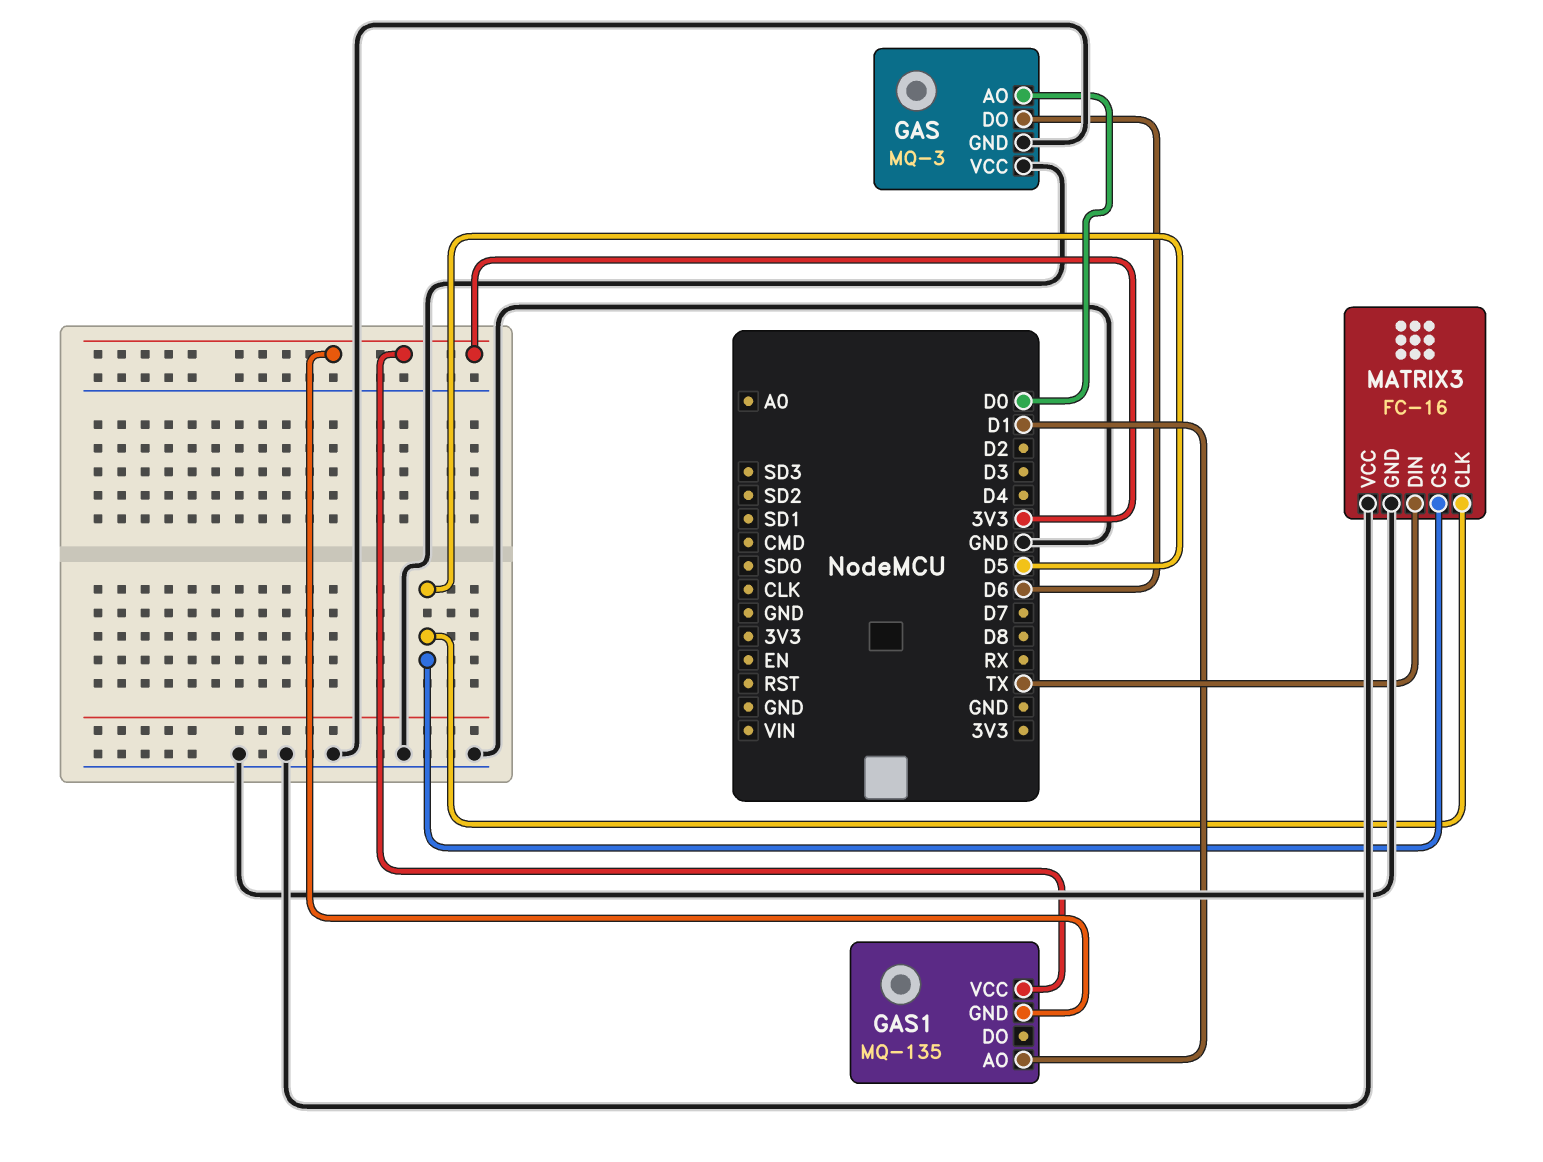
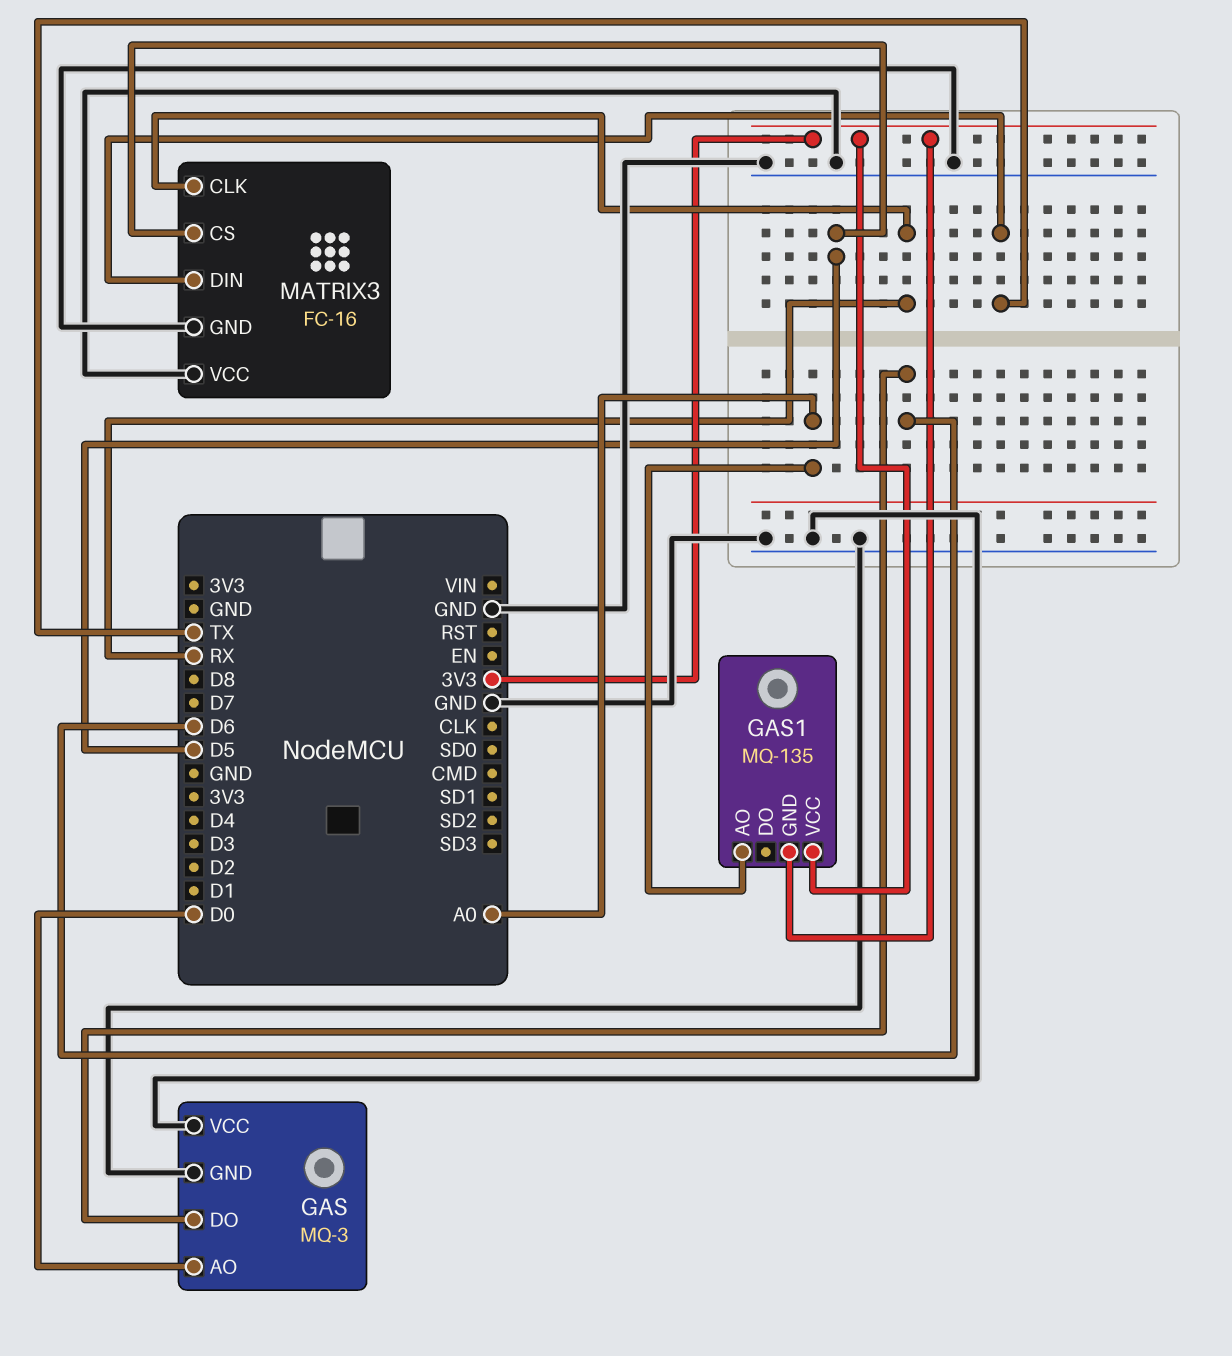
GAS1 pin AO: D1 -> A0
MATRIX3 pin CLK: D5 -> RX

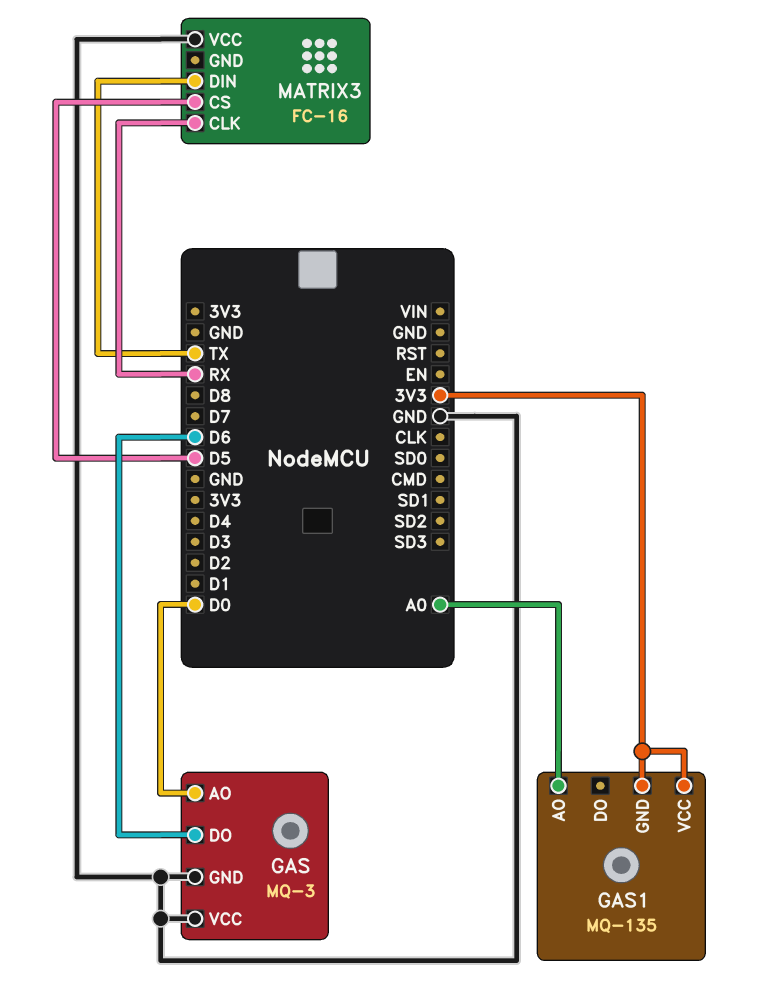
MATRIX3 pin GND: GND -> none

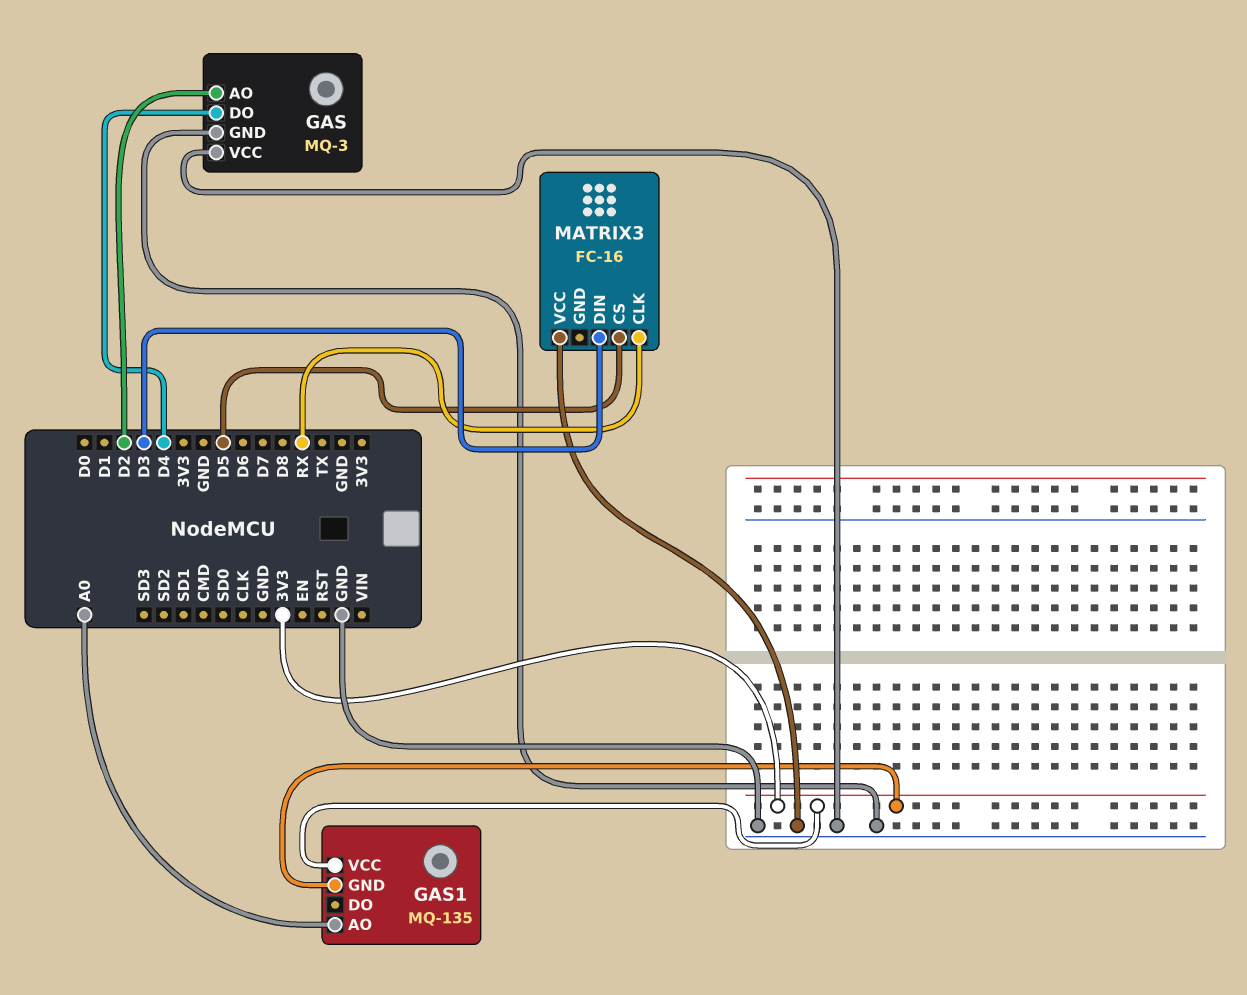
GAS pin AO: D0 -> D2
GAS pin DO: D6 -> D4
MATRIX3 pin DIN: TX -> D3

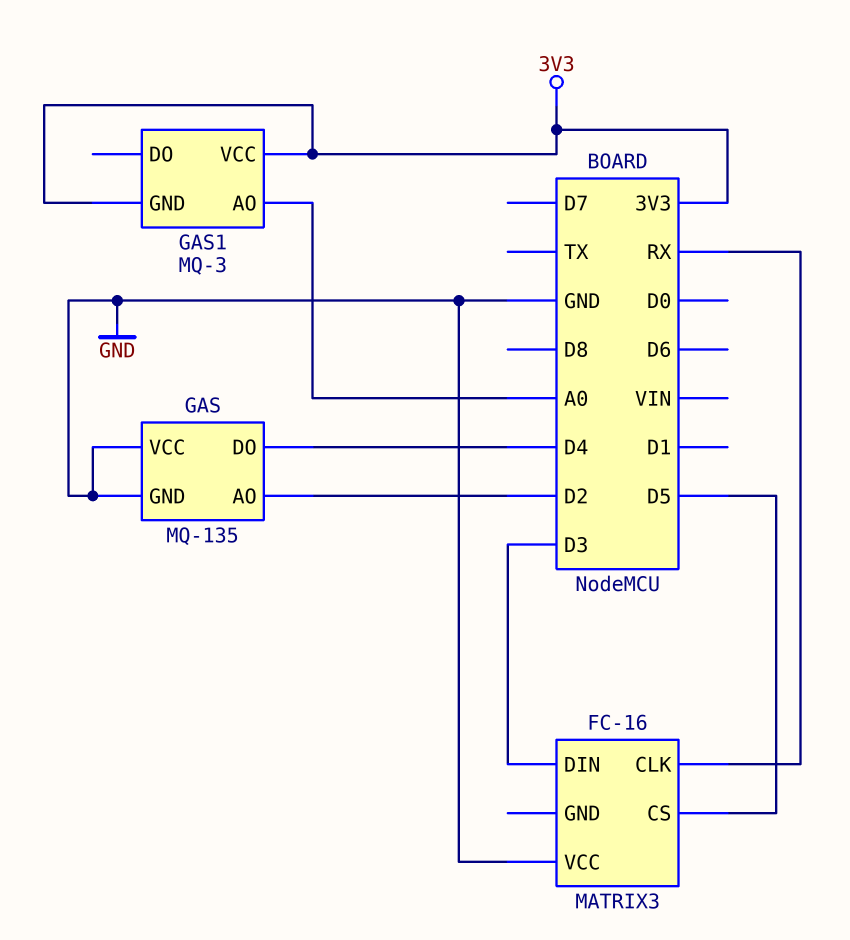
GAS: MQ-3 -> MQ-135
GAS1: MQ-135 -> MQ-3

